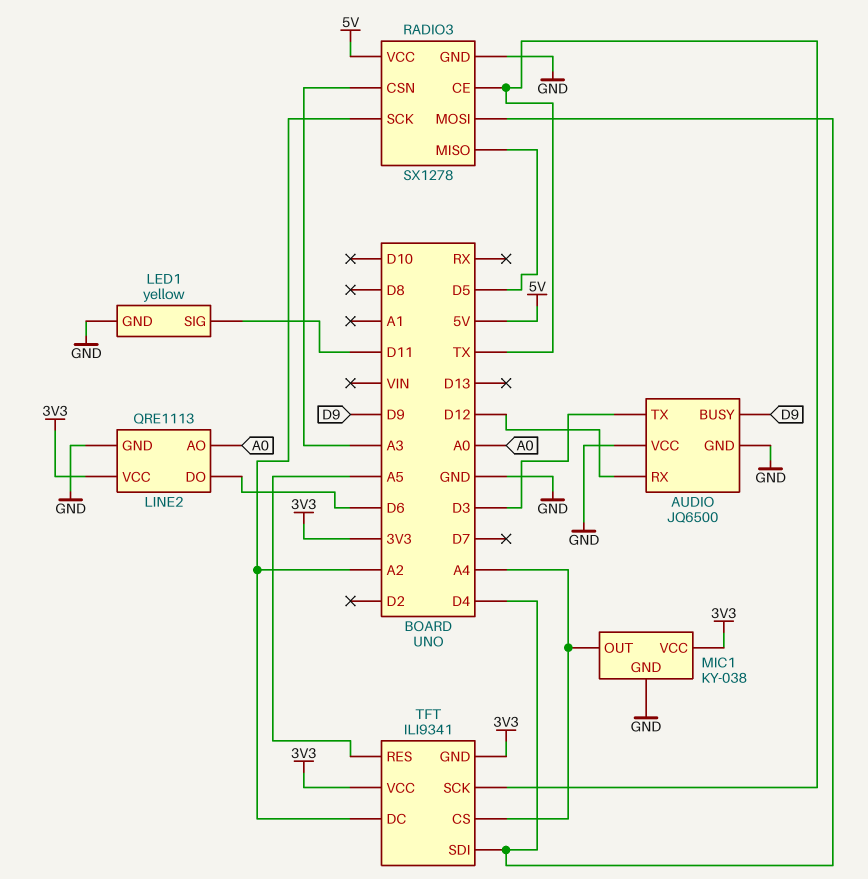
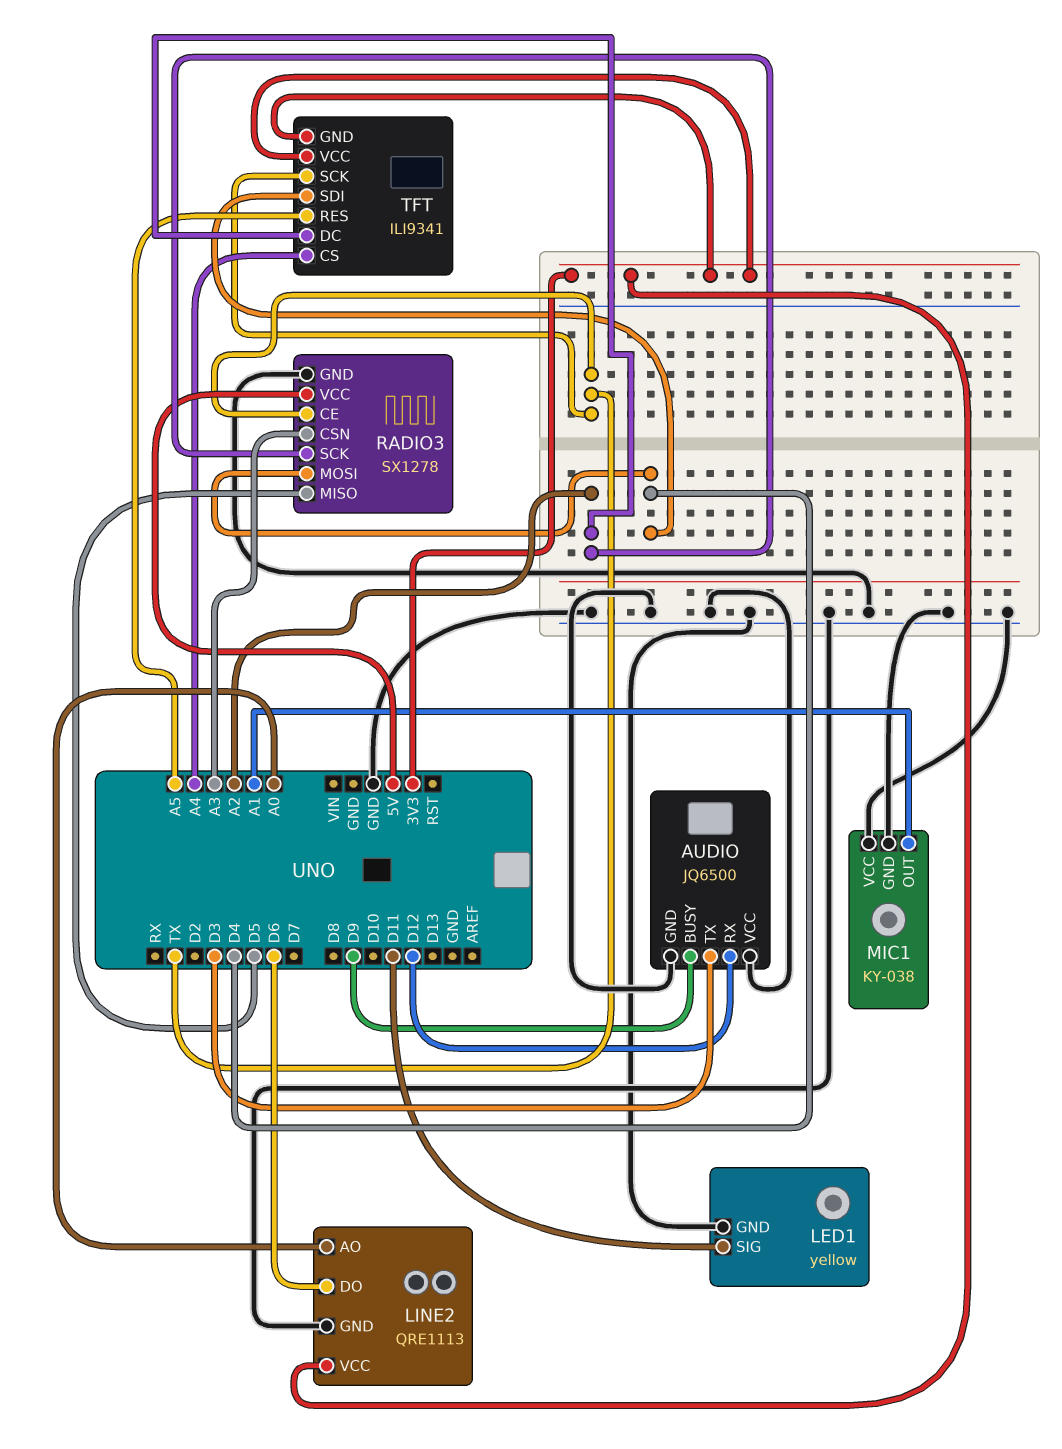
MIC1 pin OUT: A4 -> A1
MIC1 pin VCC: 3V3 -> GND

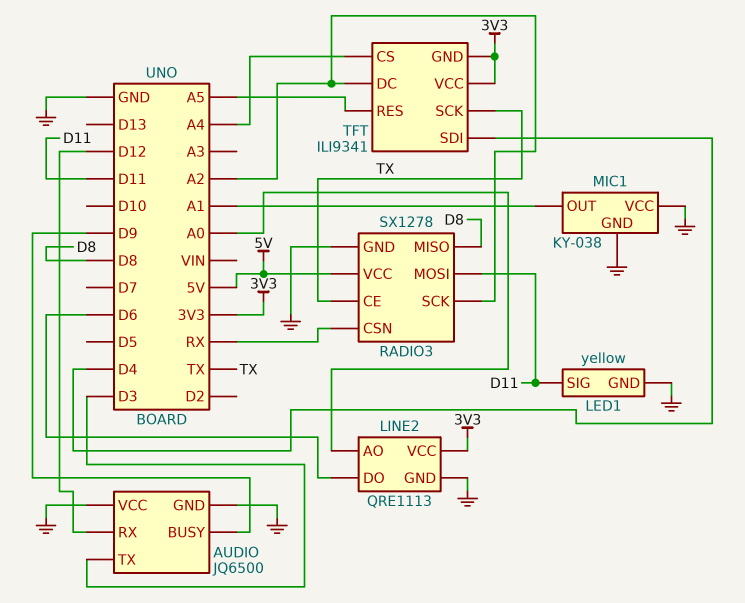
RADIO3 pin CSN: A3 -> RX
RADIO3 pin MISO: D5 -> D8
RADIO3 pin MOSI: D4 -> D11

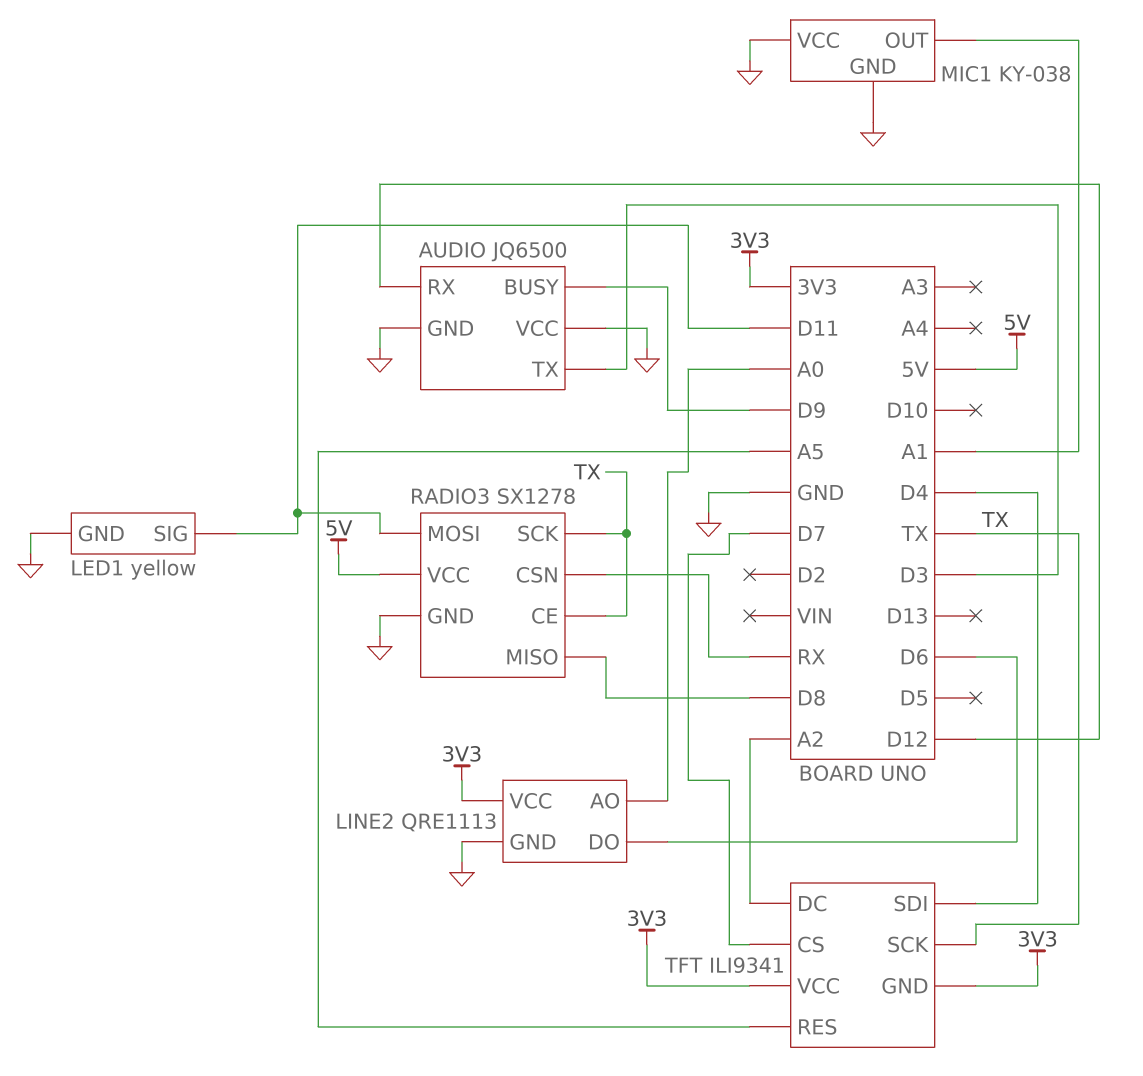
RADIO3 pin SCK: A2 -> TX
TFT pin CS: A4 -> D7

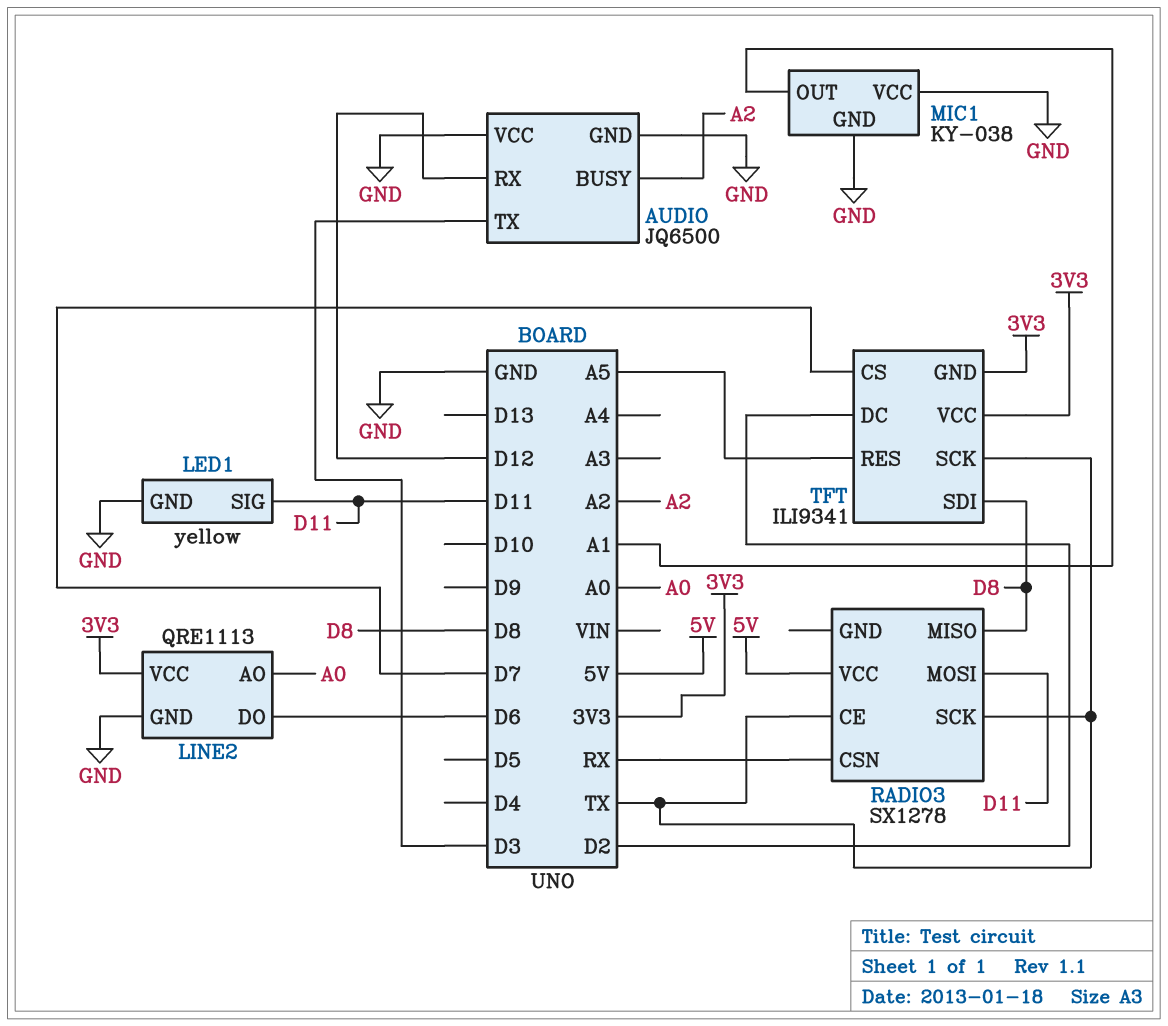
AUDIO pin BUSY: D9 -> A2
RADIO3 pin GND: GND -> none
TFT pin DC: A2 -> D2
TFT pin SDI: D4 -> D8

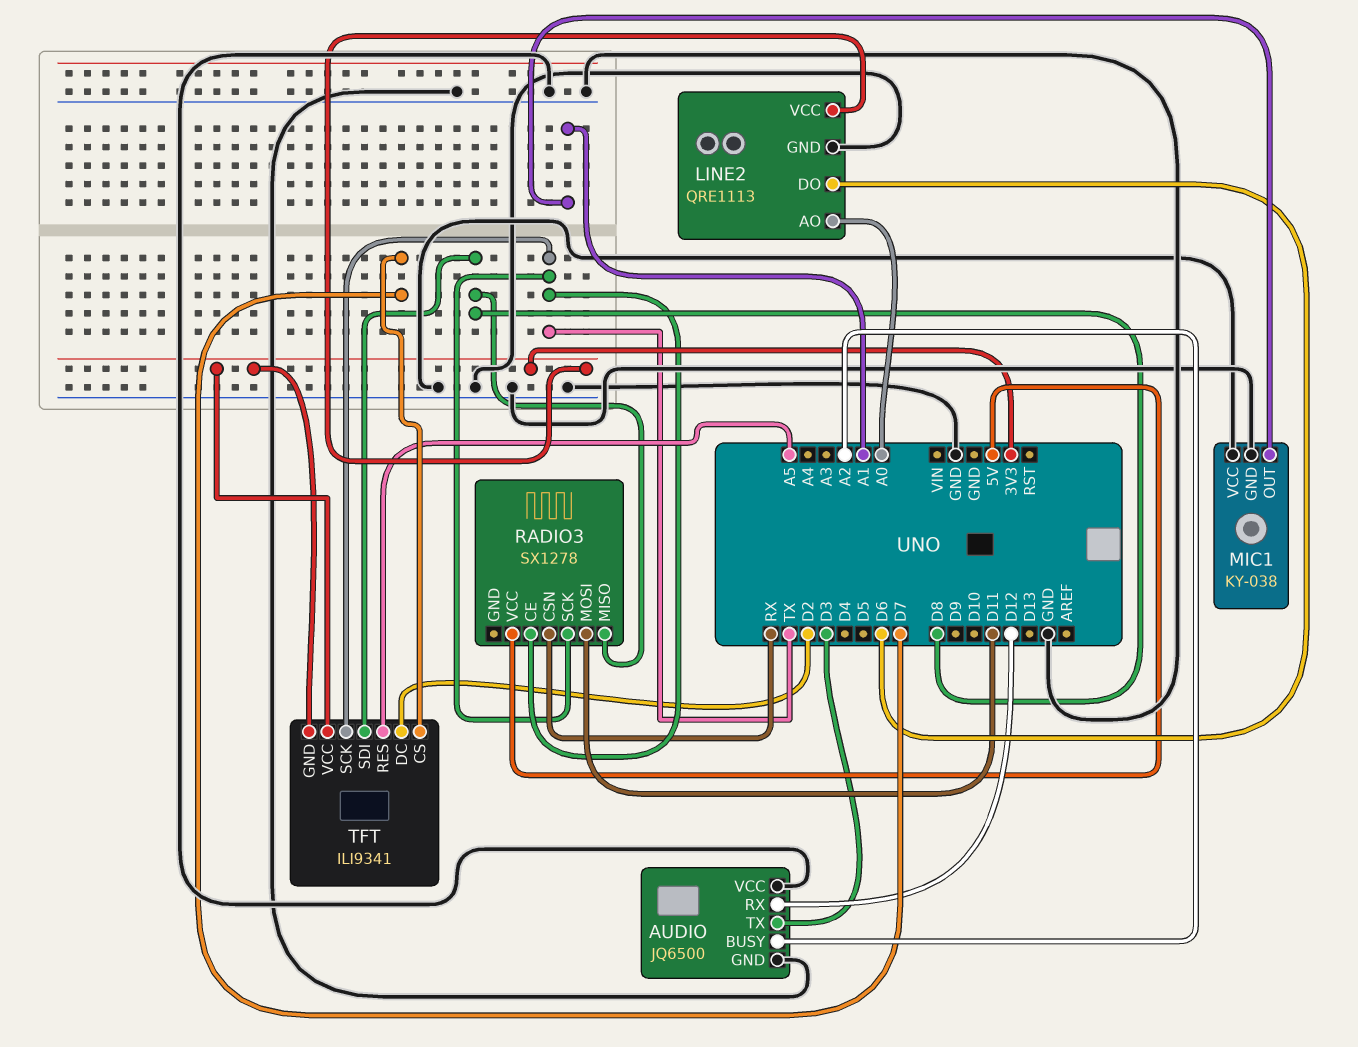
LED1: yellow -> none
LED1 pin GND: GND -> none
LED1 pin SIG: D11 -> none

